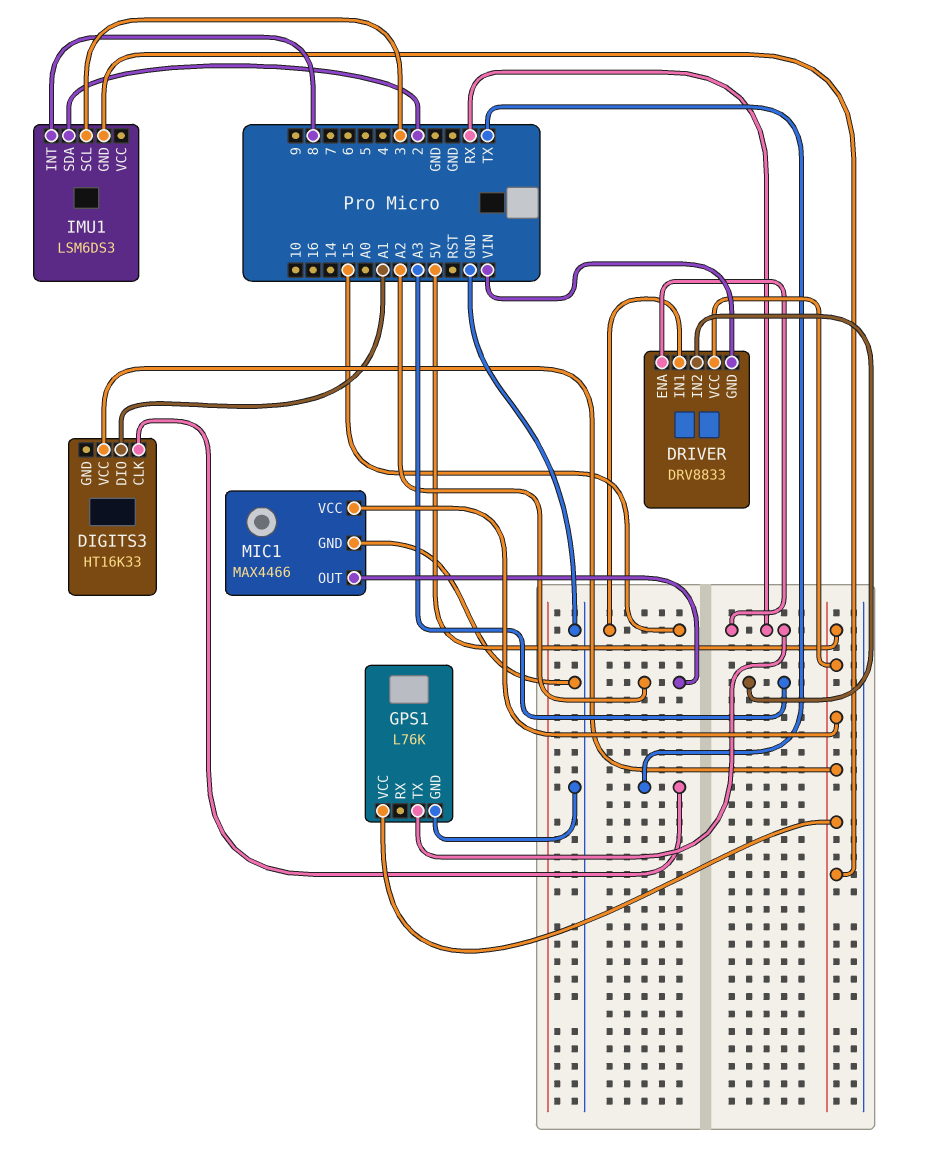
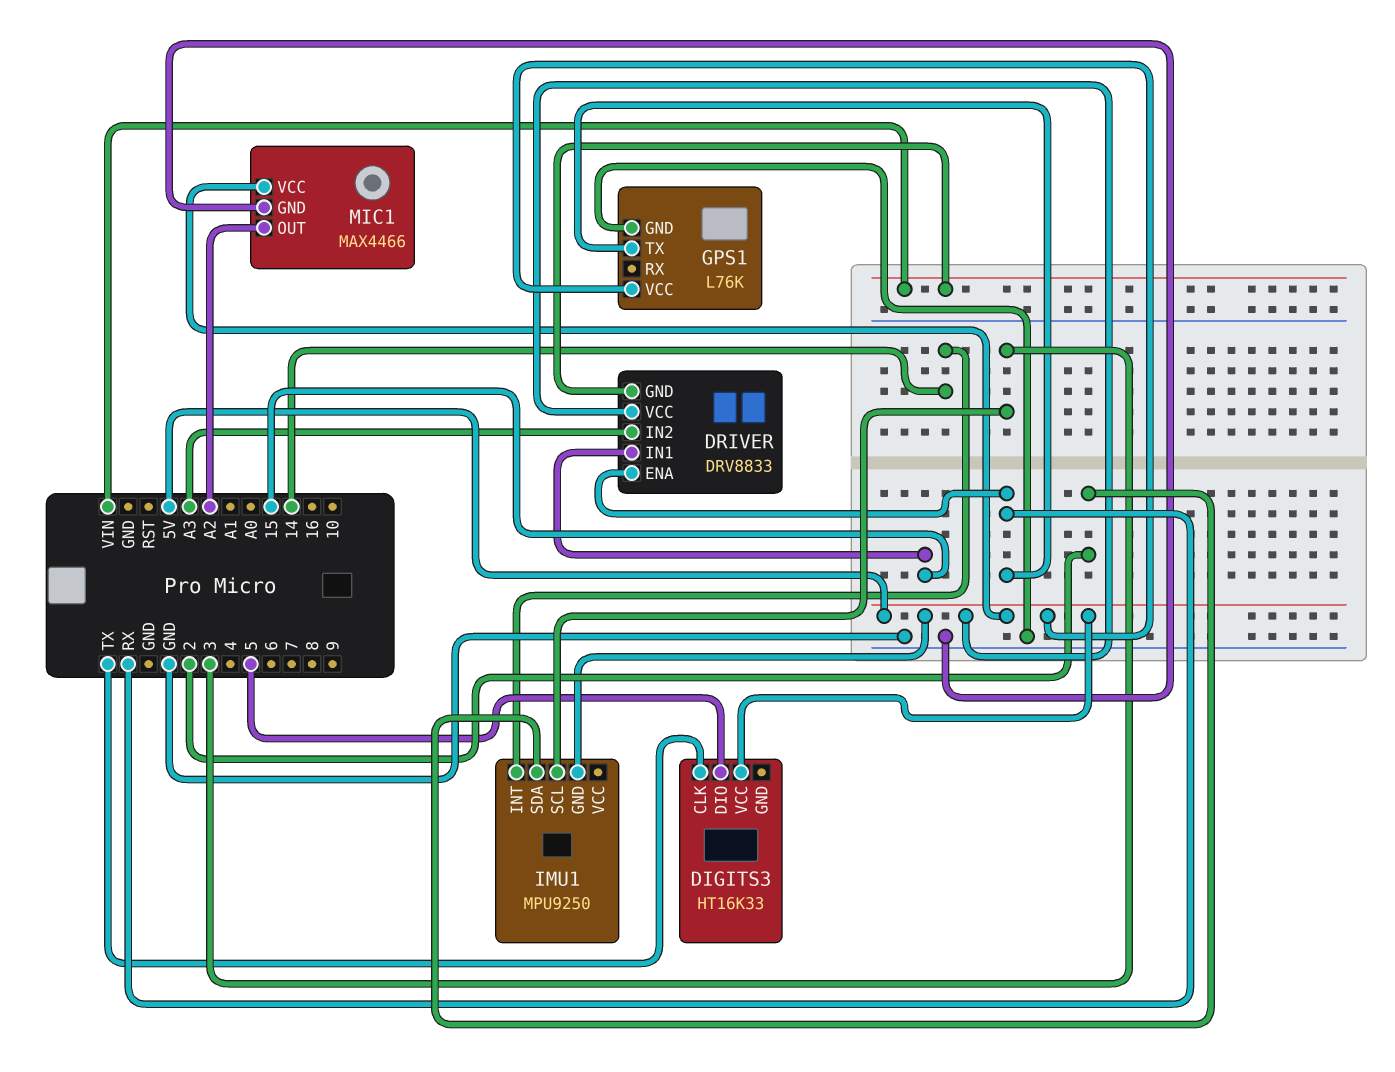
DIGITS3 pin DIO: A1 -> 5
IMU1: LSM6DS3 -> MPU9250
IMU1 pin INT: 8 -> 14

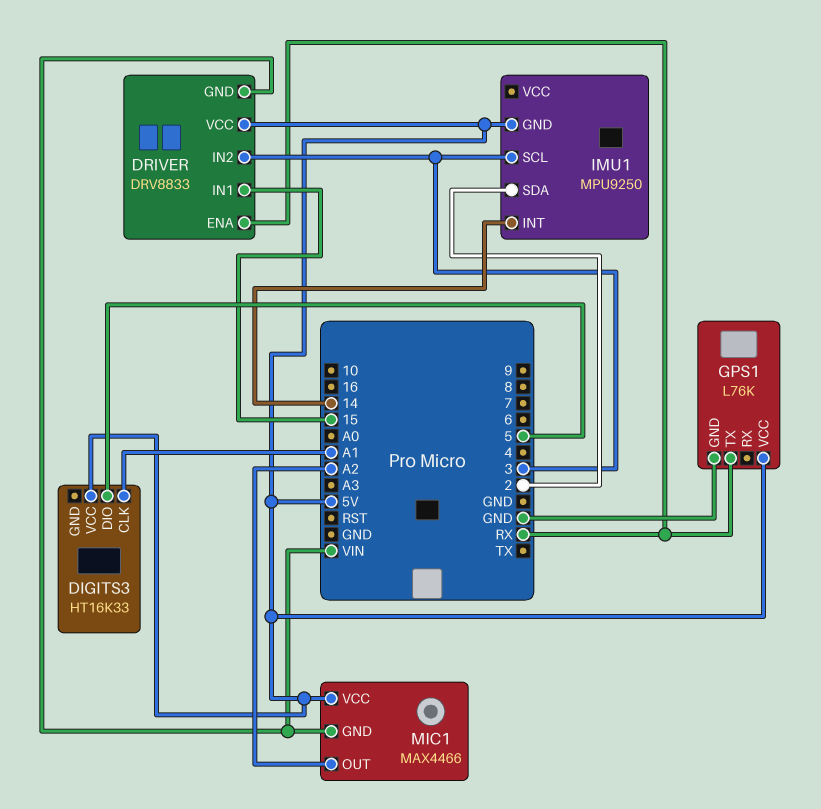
DIGITS3 pin CLK: TX -> A1
DRIVER pin IN2: A3 -> 3
MIC1 pin GND: GND -> VIN

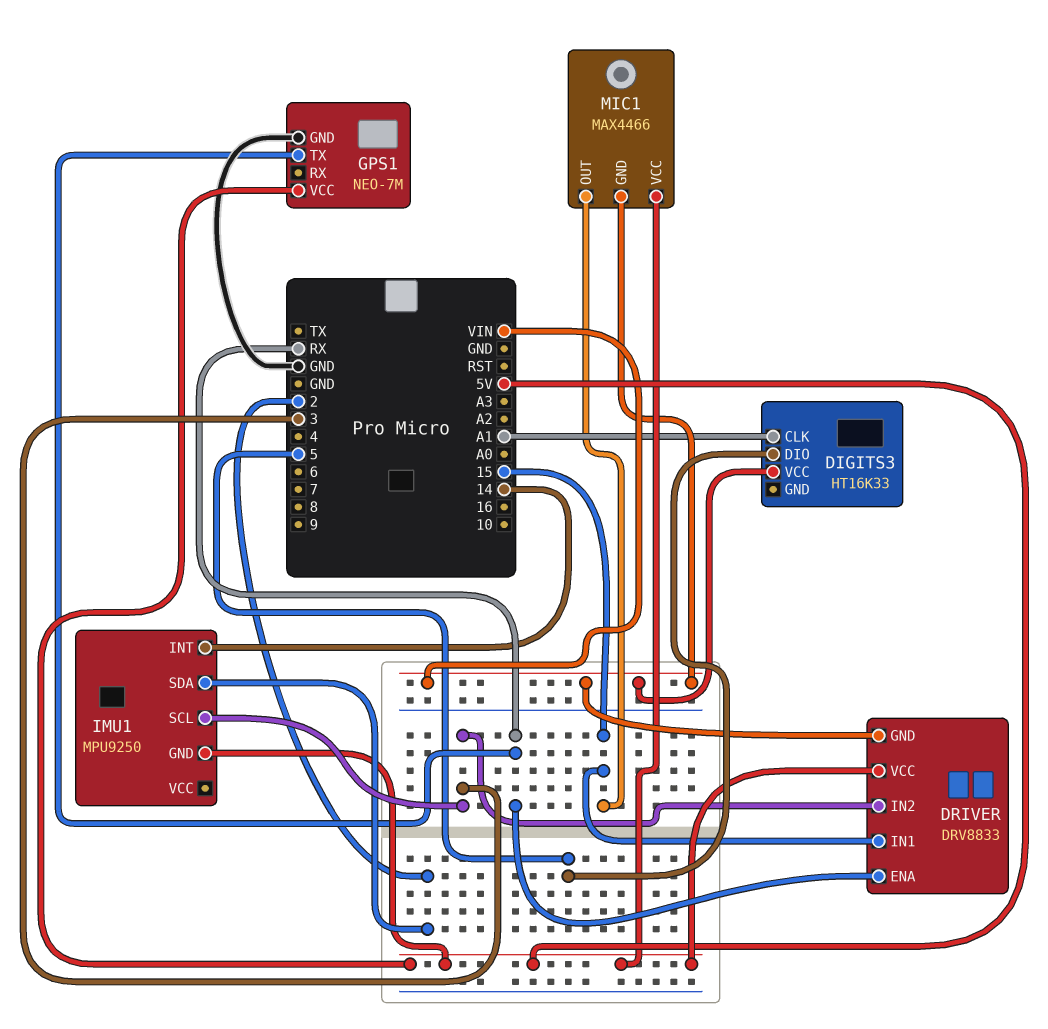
DIGITS3 pin VCC: 5V -> VIN
GPS1: L76K -> NEO-7M
MIC1 pin OUT: A2 -> 15

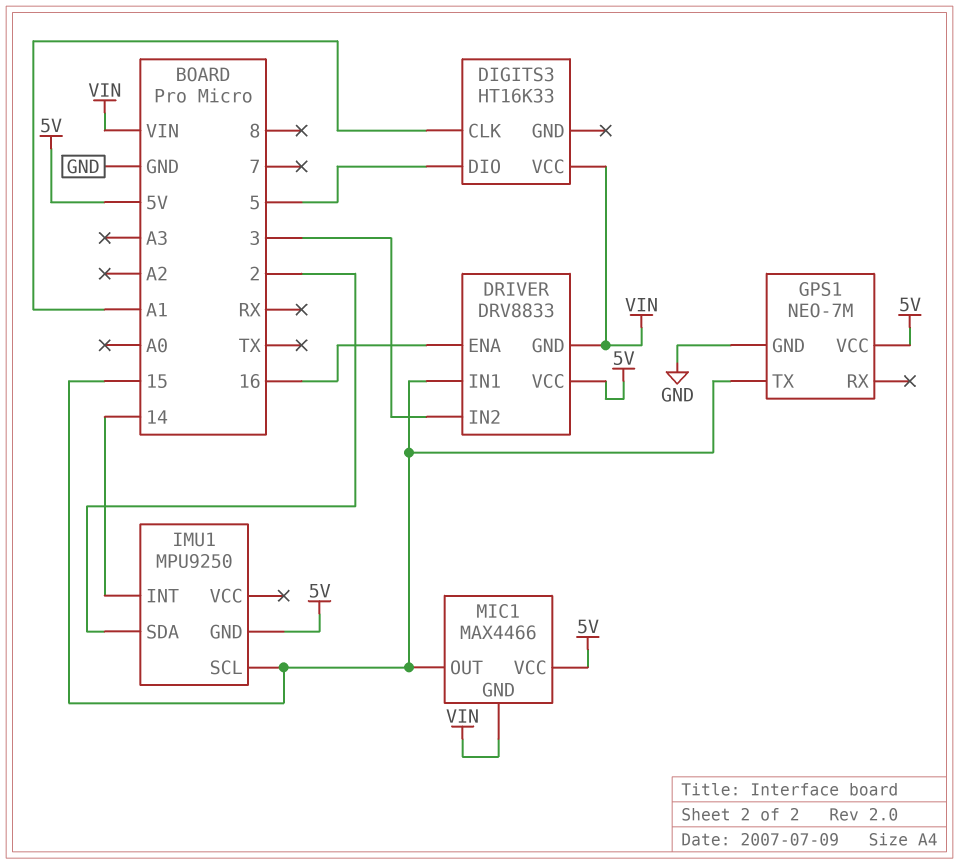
DRIVER pin ENA: RX -> 16
GPS1 pin TX: RX -> 15
IMU1 pin SCL: 3 -> 15

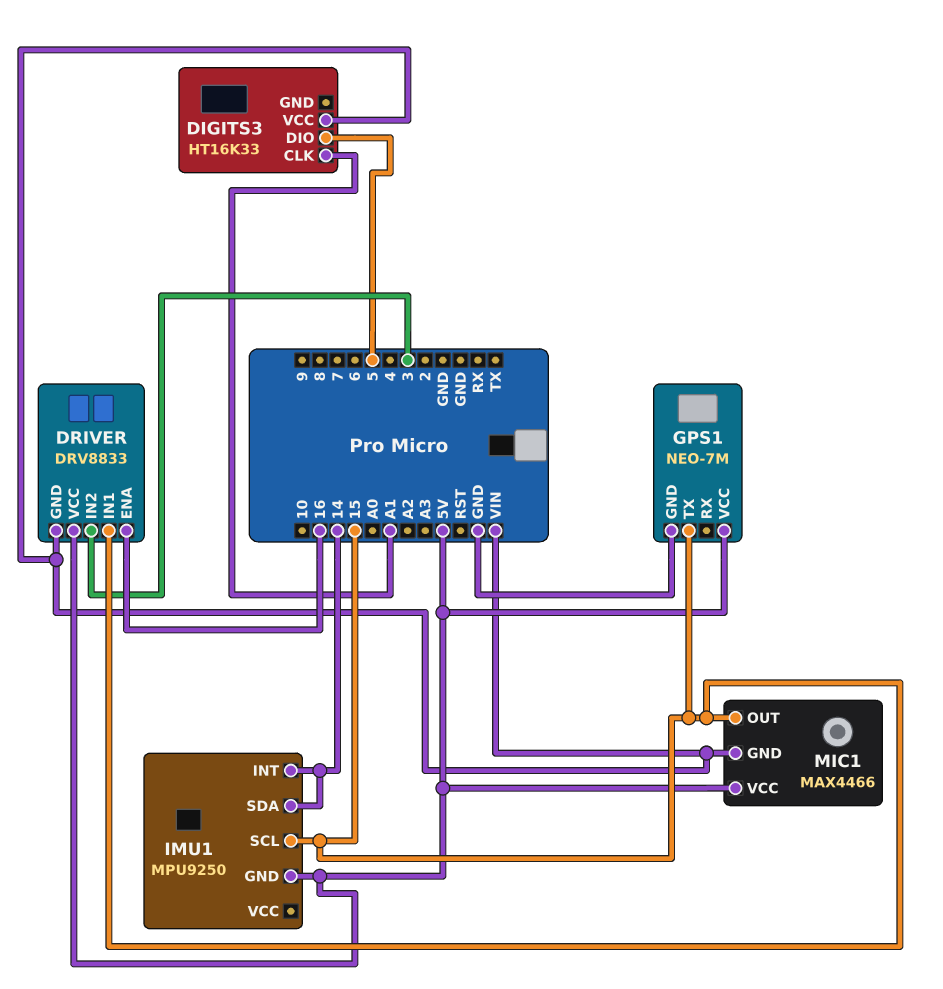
IMU1 pin SDA: 2 -> 14

